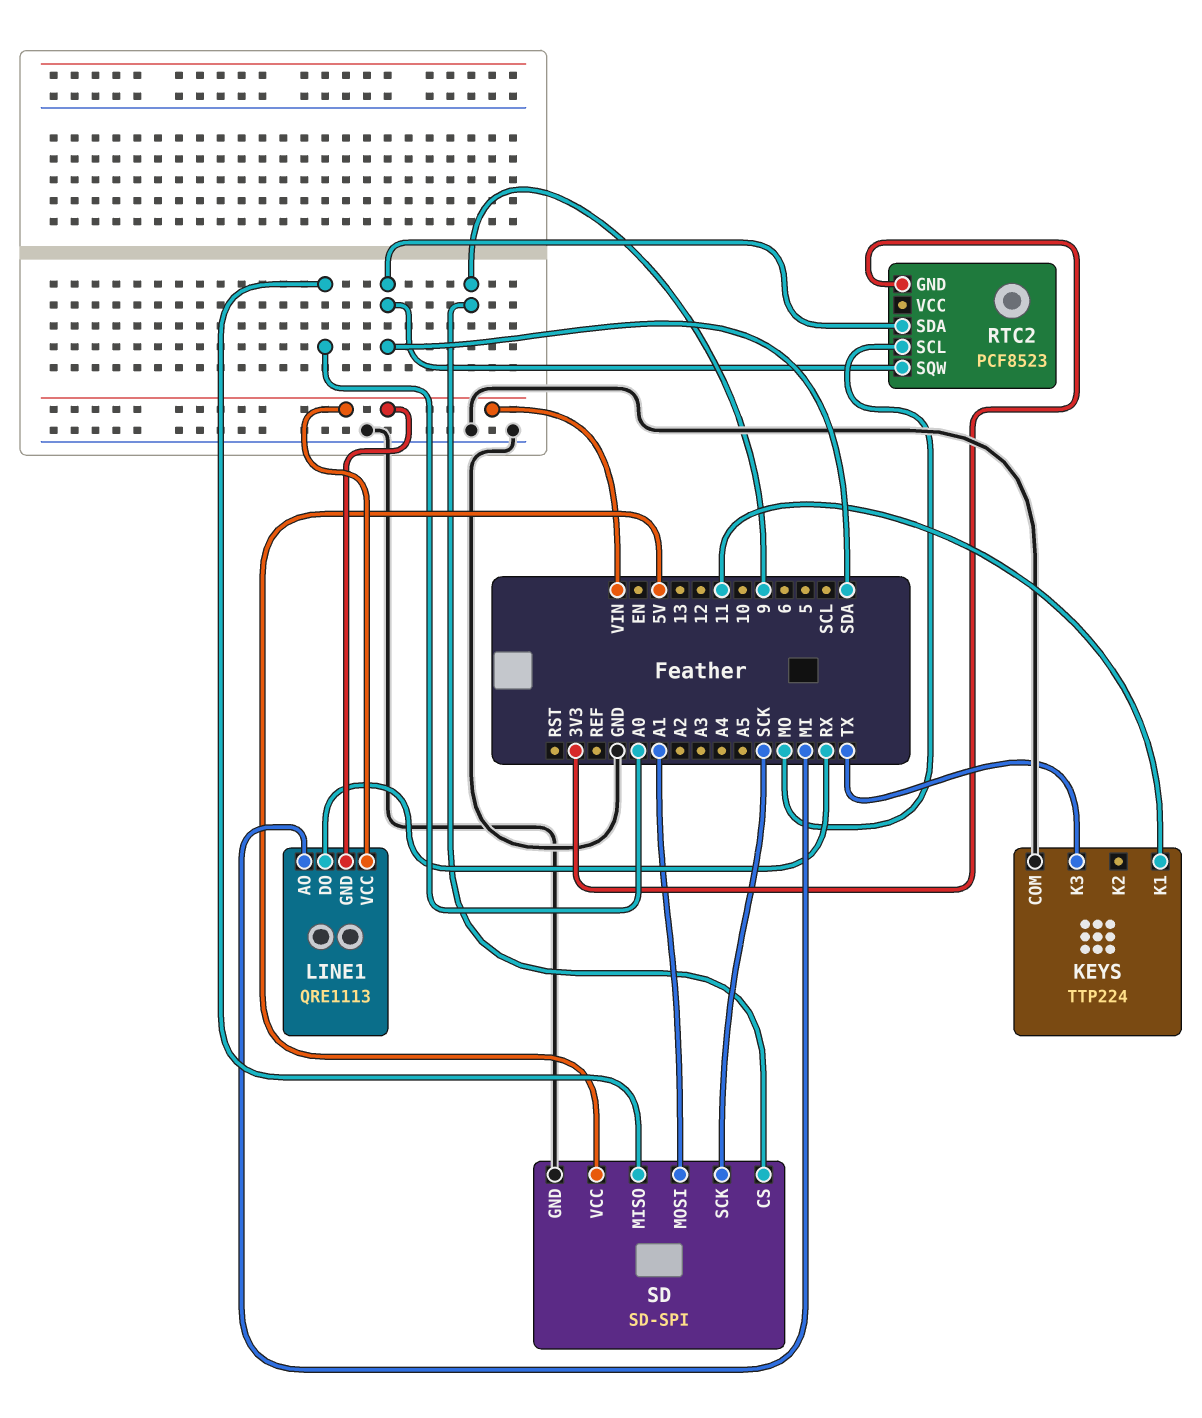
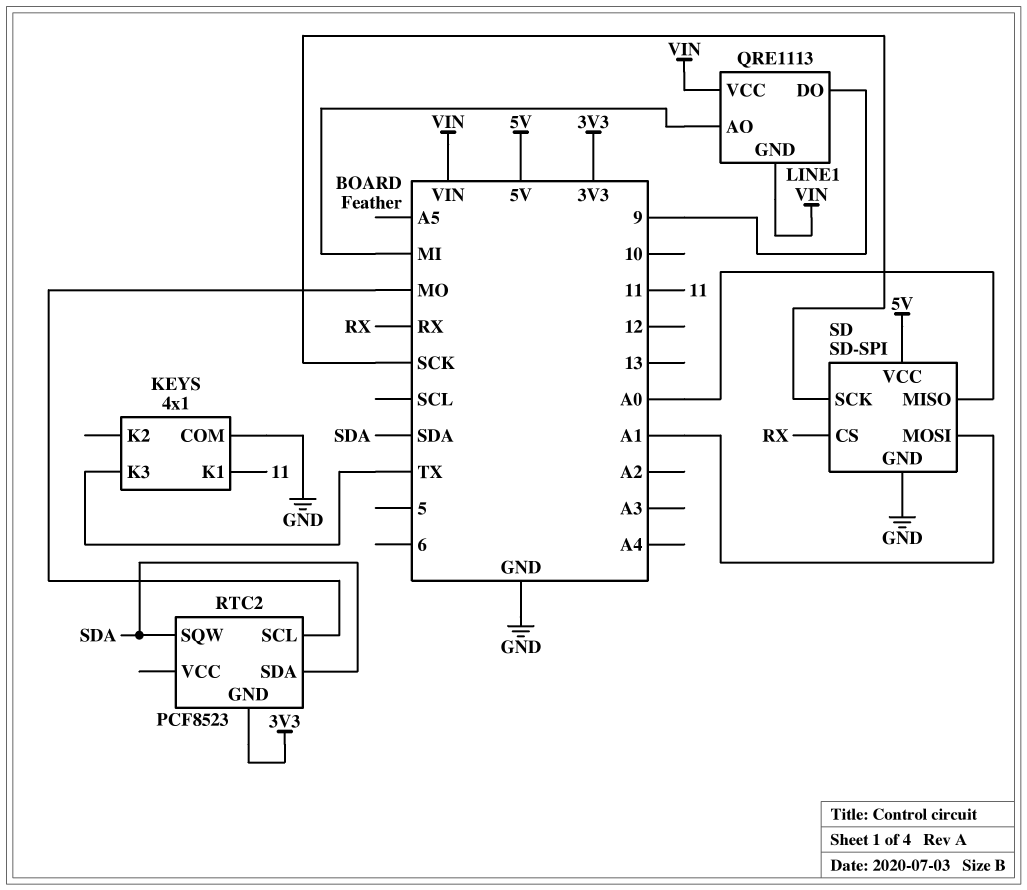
KEYS: TTP224 -> 4x1
LINE1 pin DO: RX -> 9
SD pin CS: 9 -> RX

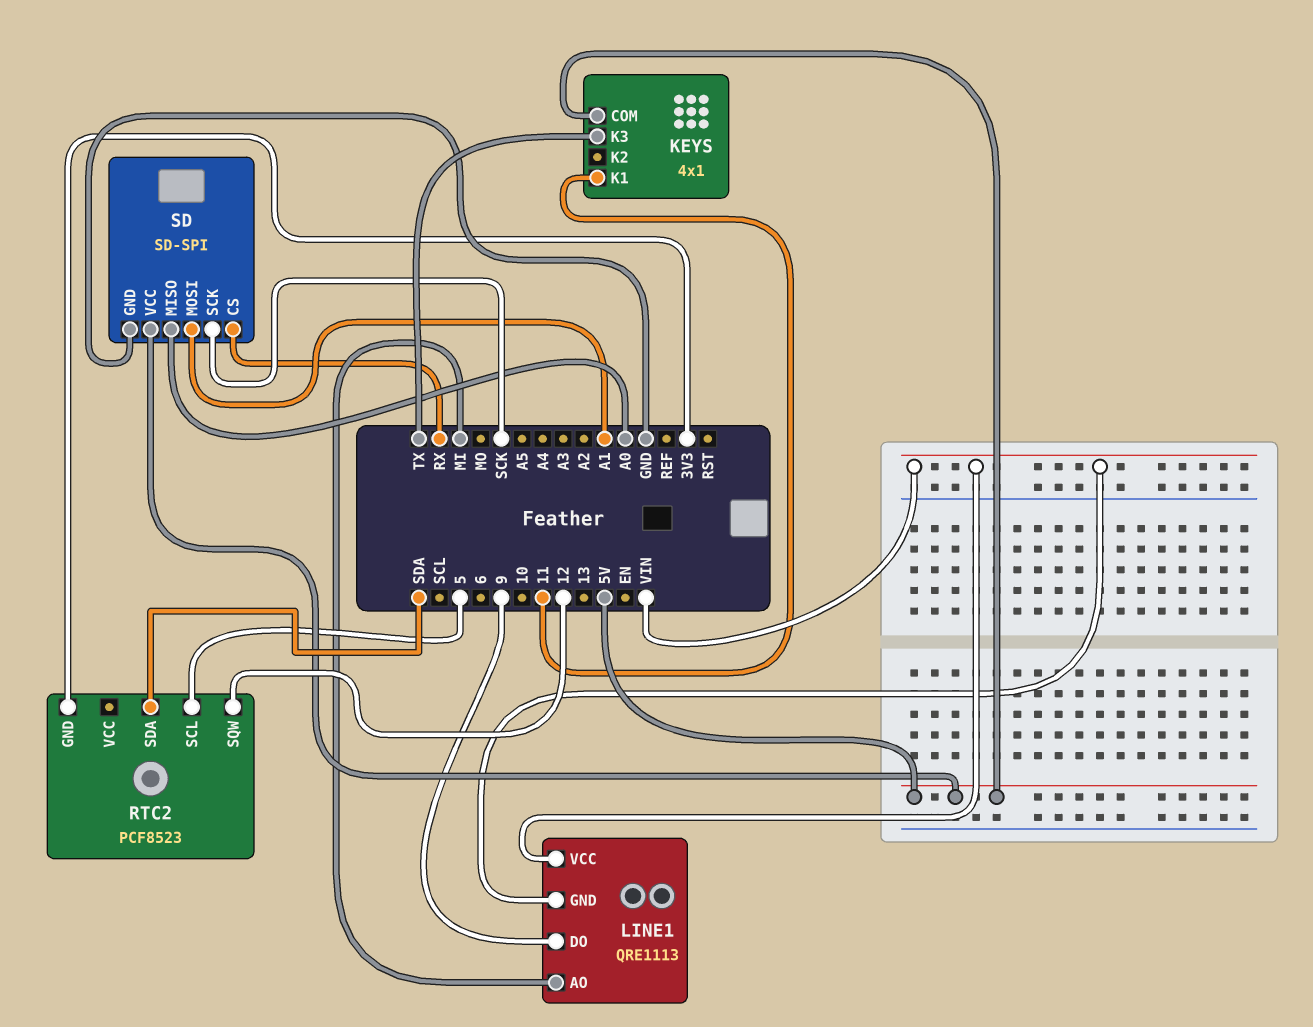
KEYS pin COM: GND -> 5V
RTC2 pin SCL: MO -> 5
RTC2 pin SQW: SDA -> 12

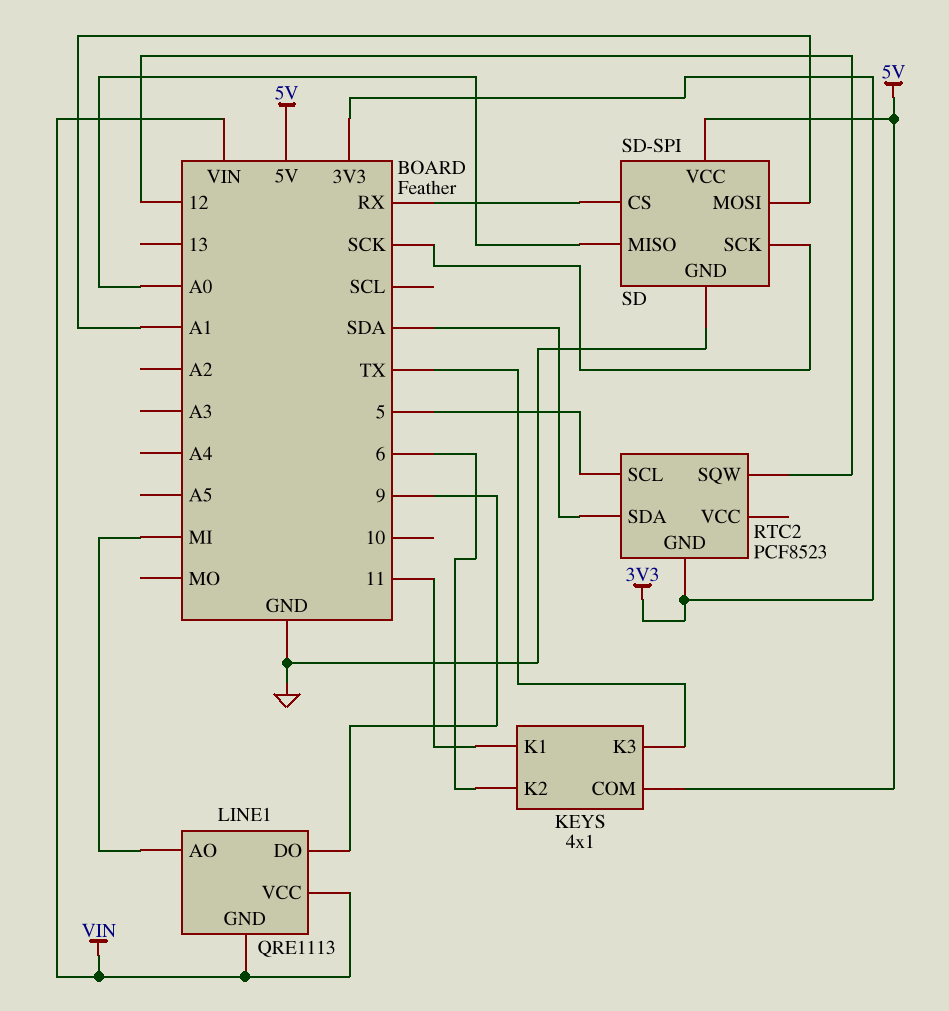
KEYS pin K2: none -> 6

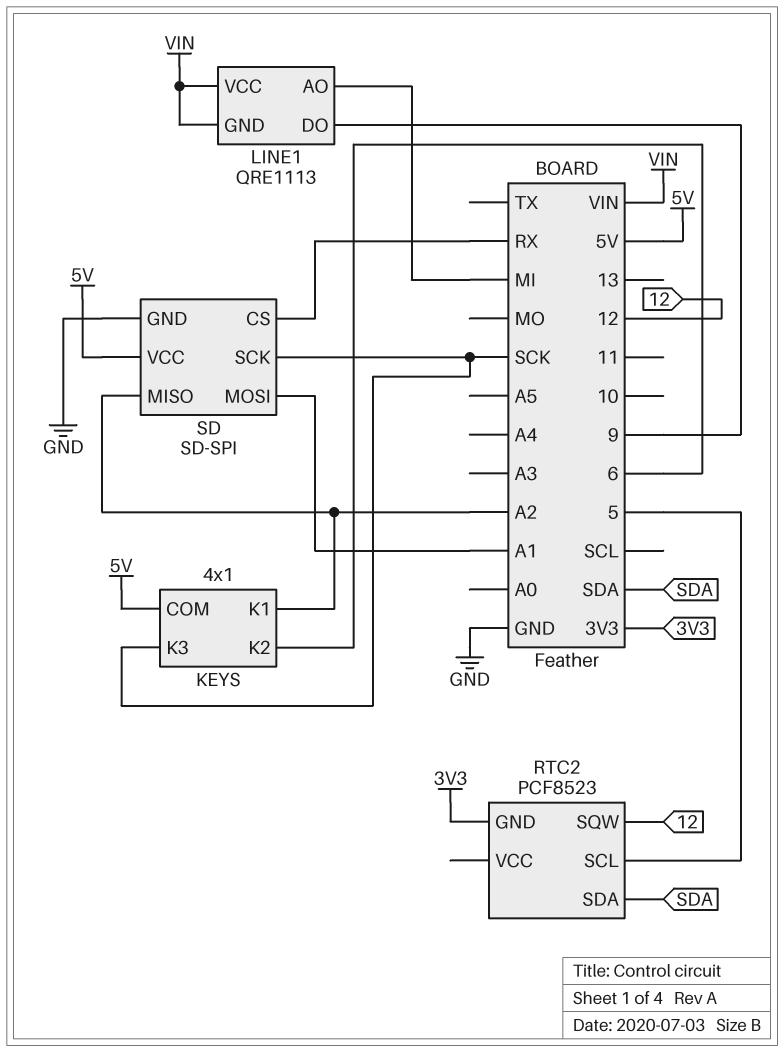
KEYS pin K1: 11 -> A2
KEYS pin K3: TX -> SCK
SD pin MISO: A0 -> A2

